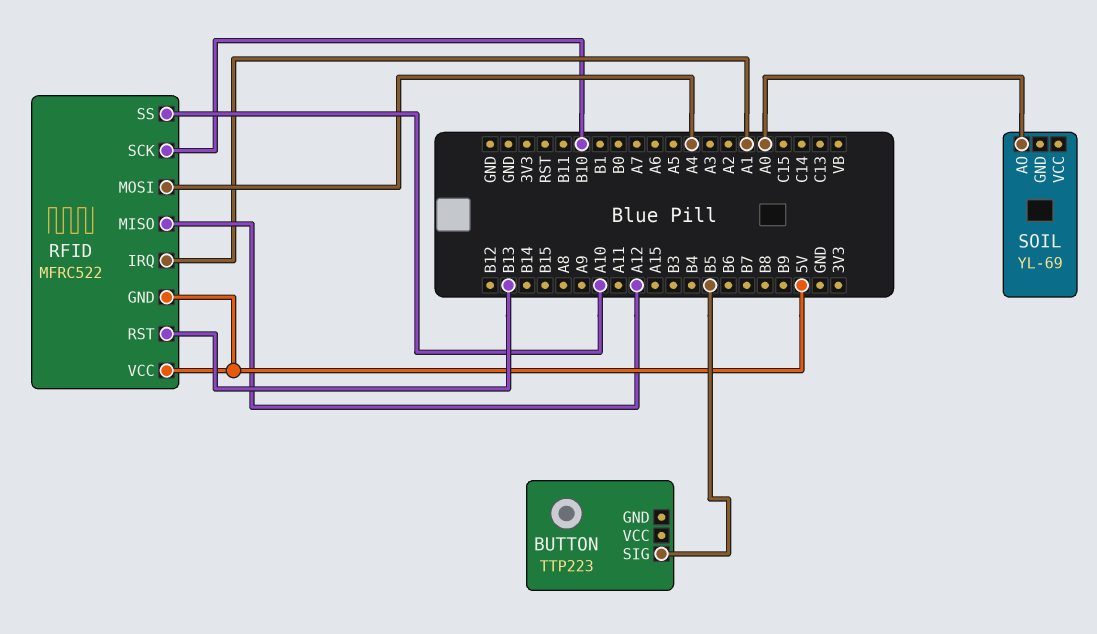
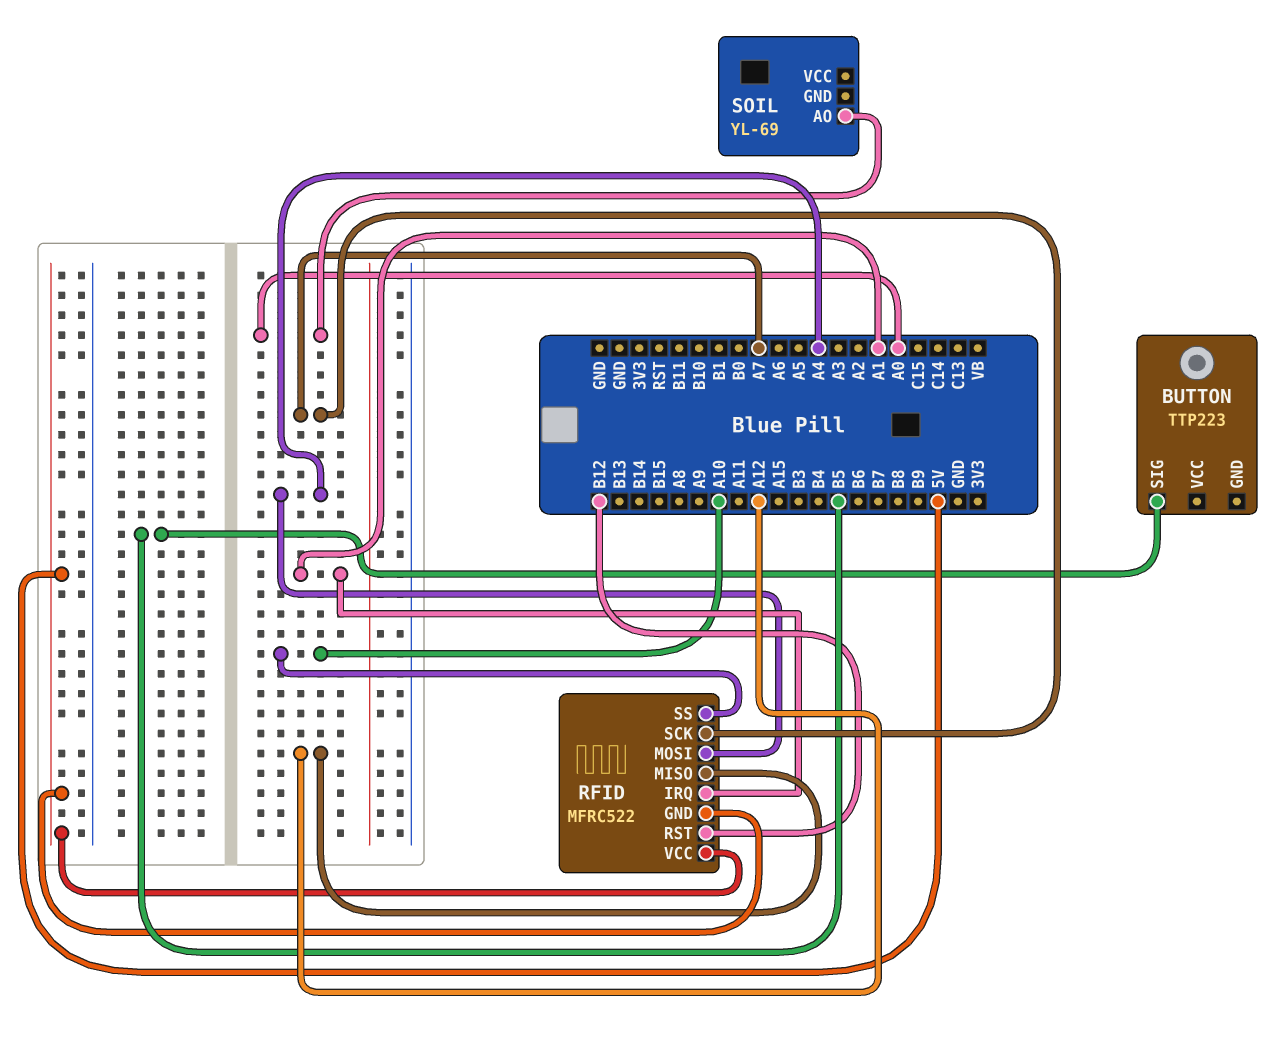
RFID pin RST: B13 -> B12
RFID pin SCK: B10 -> A7

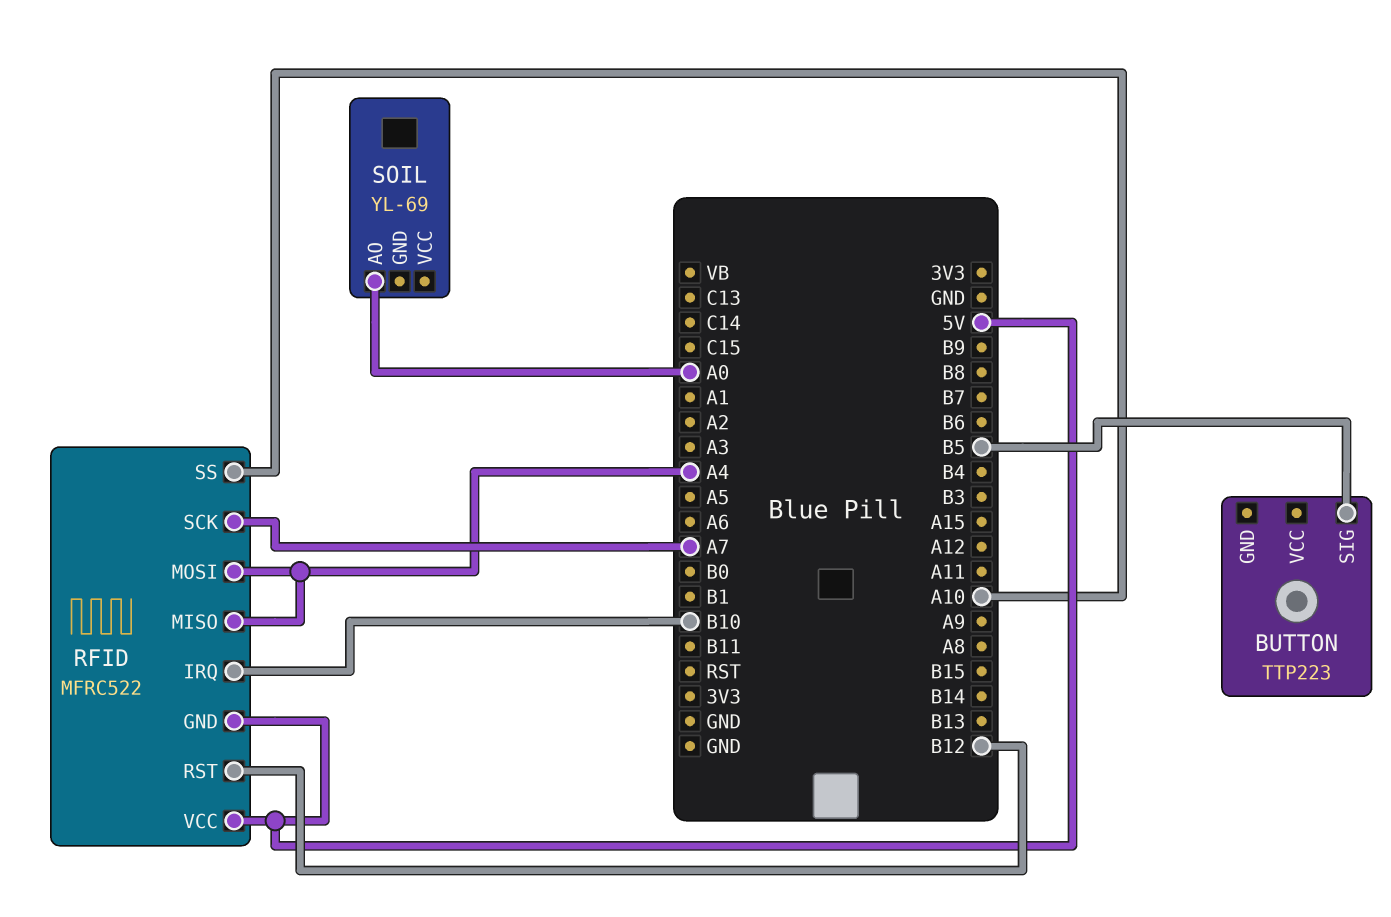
RFID pin IRQ: A1 -> B10
RFID pin MISO: A12 -> A4

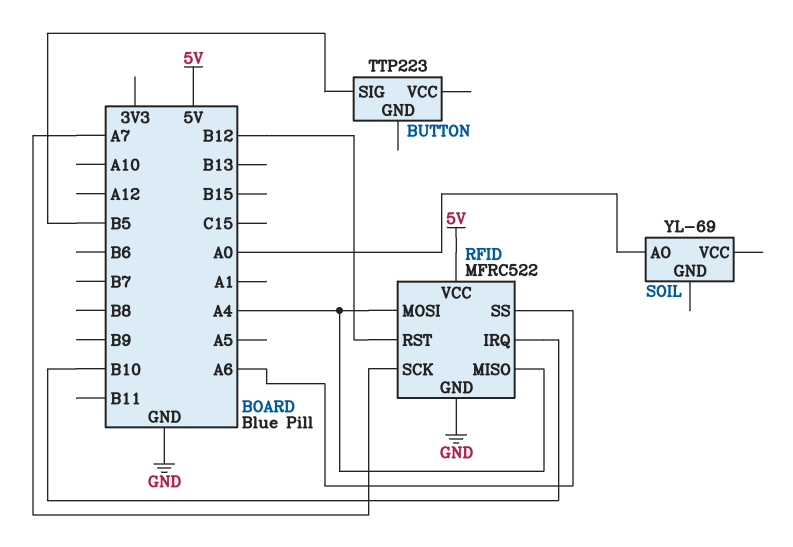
RFID pin GND: 5V -> GND
RFID pin SS: A10 -> A6

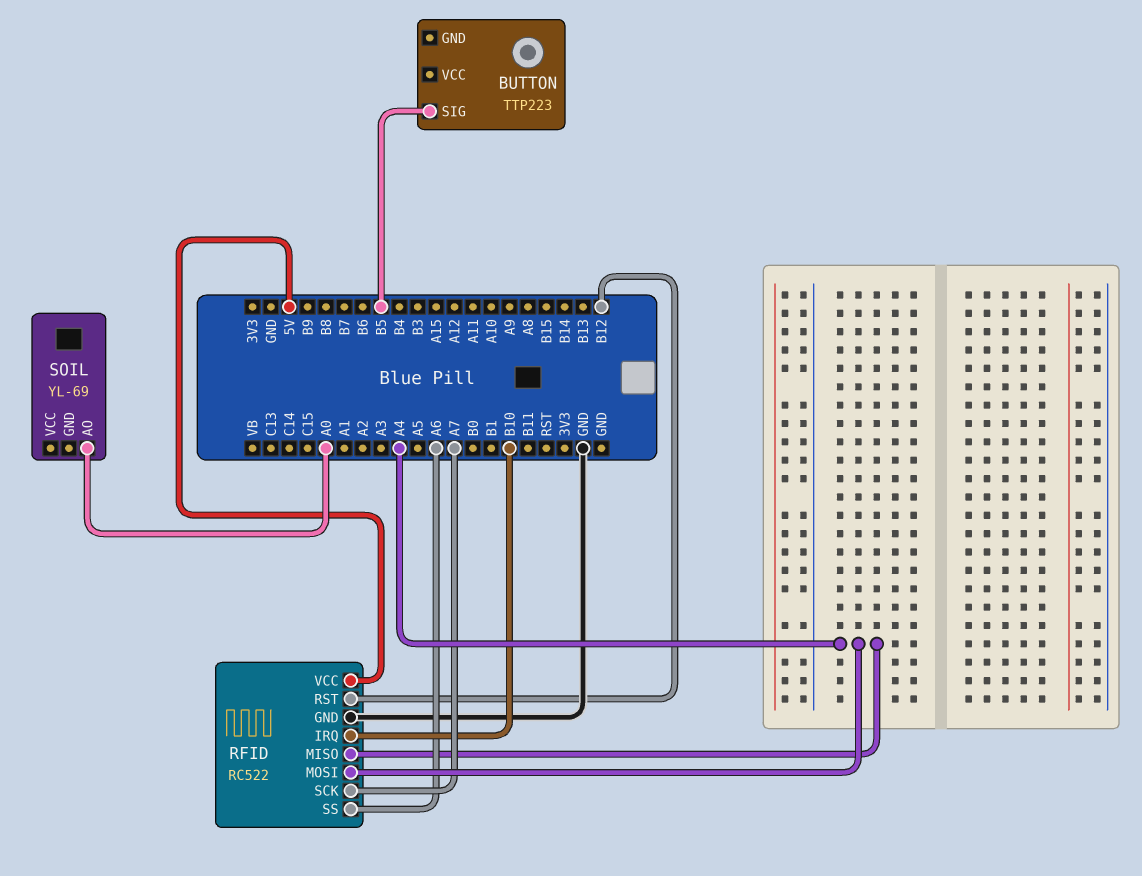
RFID: MFRC522 -> RC522

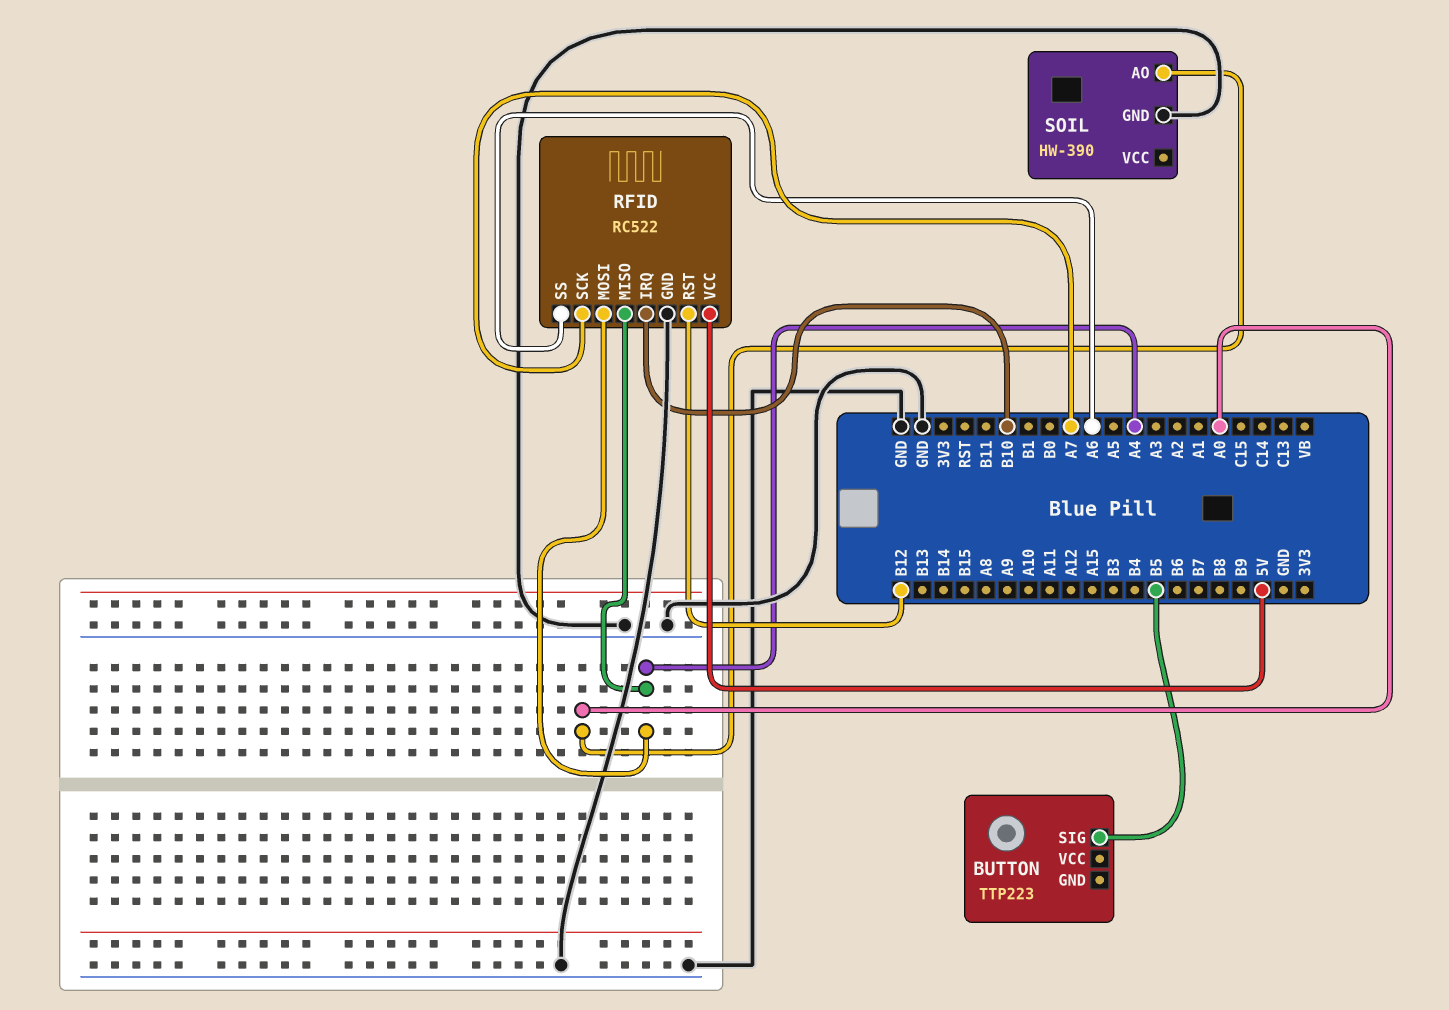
SOIL: YL-69 -> HW-390
SOIL pin GND: none -> GND

